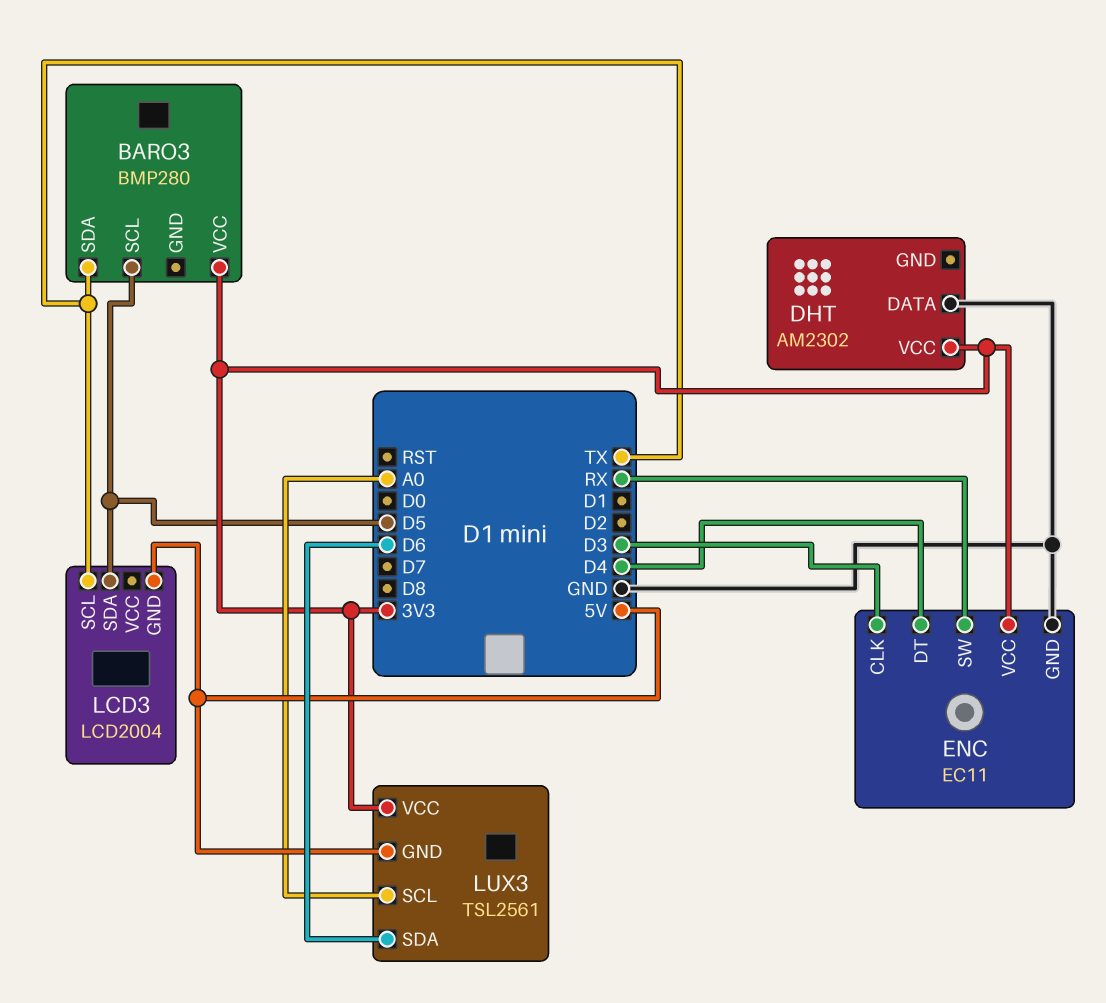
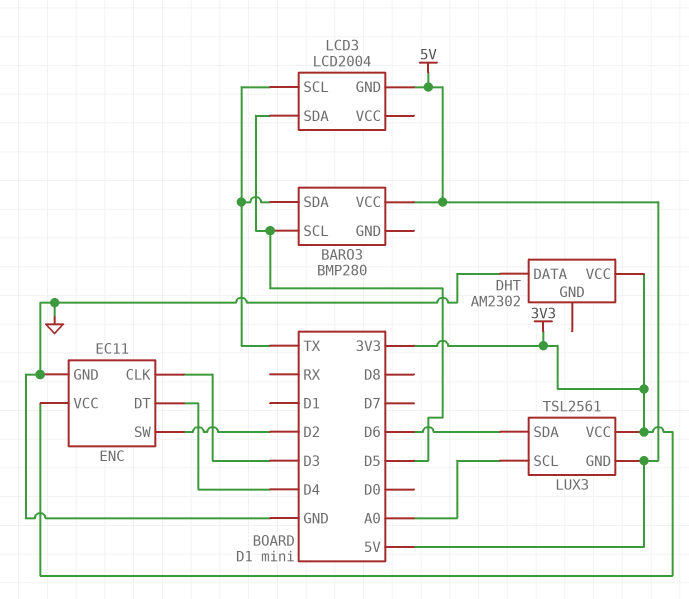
BARO3 pin VCC: 3V3 -> 5V
ENC pin SW: RX -> D2

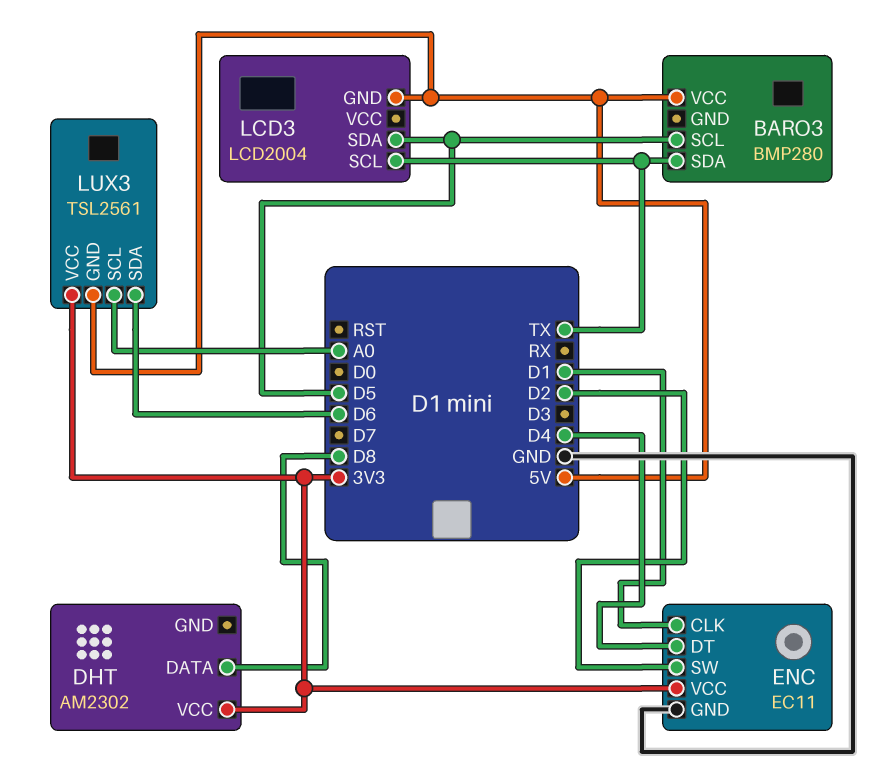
DHT pin DATA: GND -> D8
ENC pin CLK: D3 -> D1

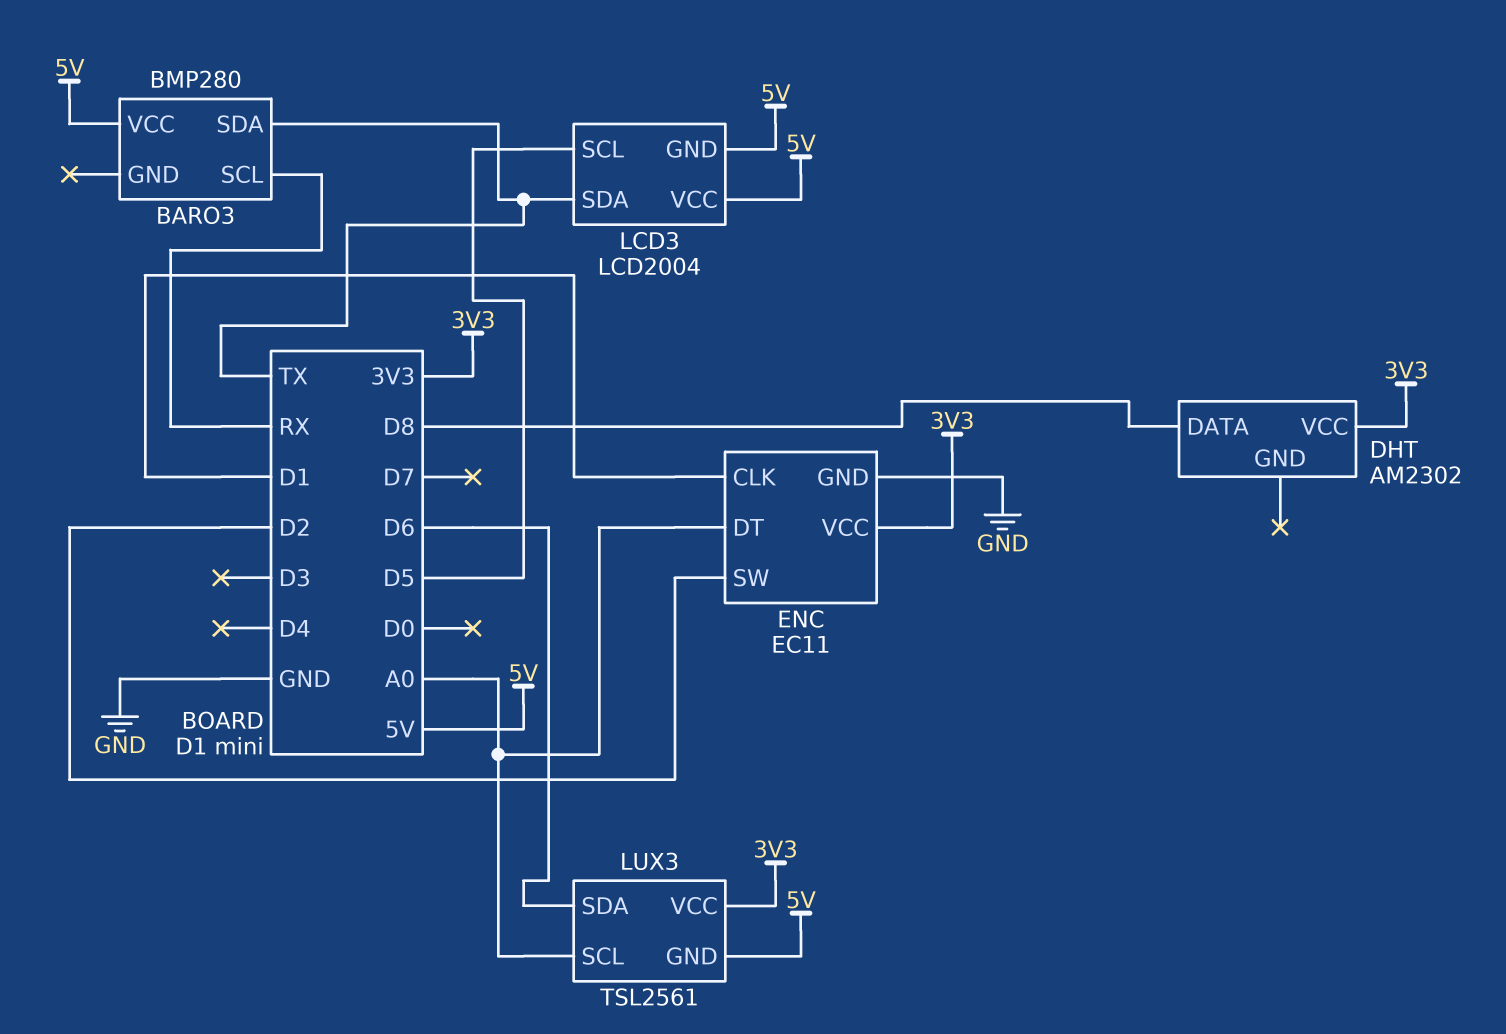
BARO3 pin SCL: D5 -> RX
ENC pin DT: D4 -> A0
LCD3 pin SCL: TX -> D5
LCD3 pin SDA: D5 -> TX
LCD3 pin VCC: none -> 5V

